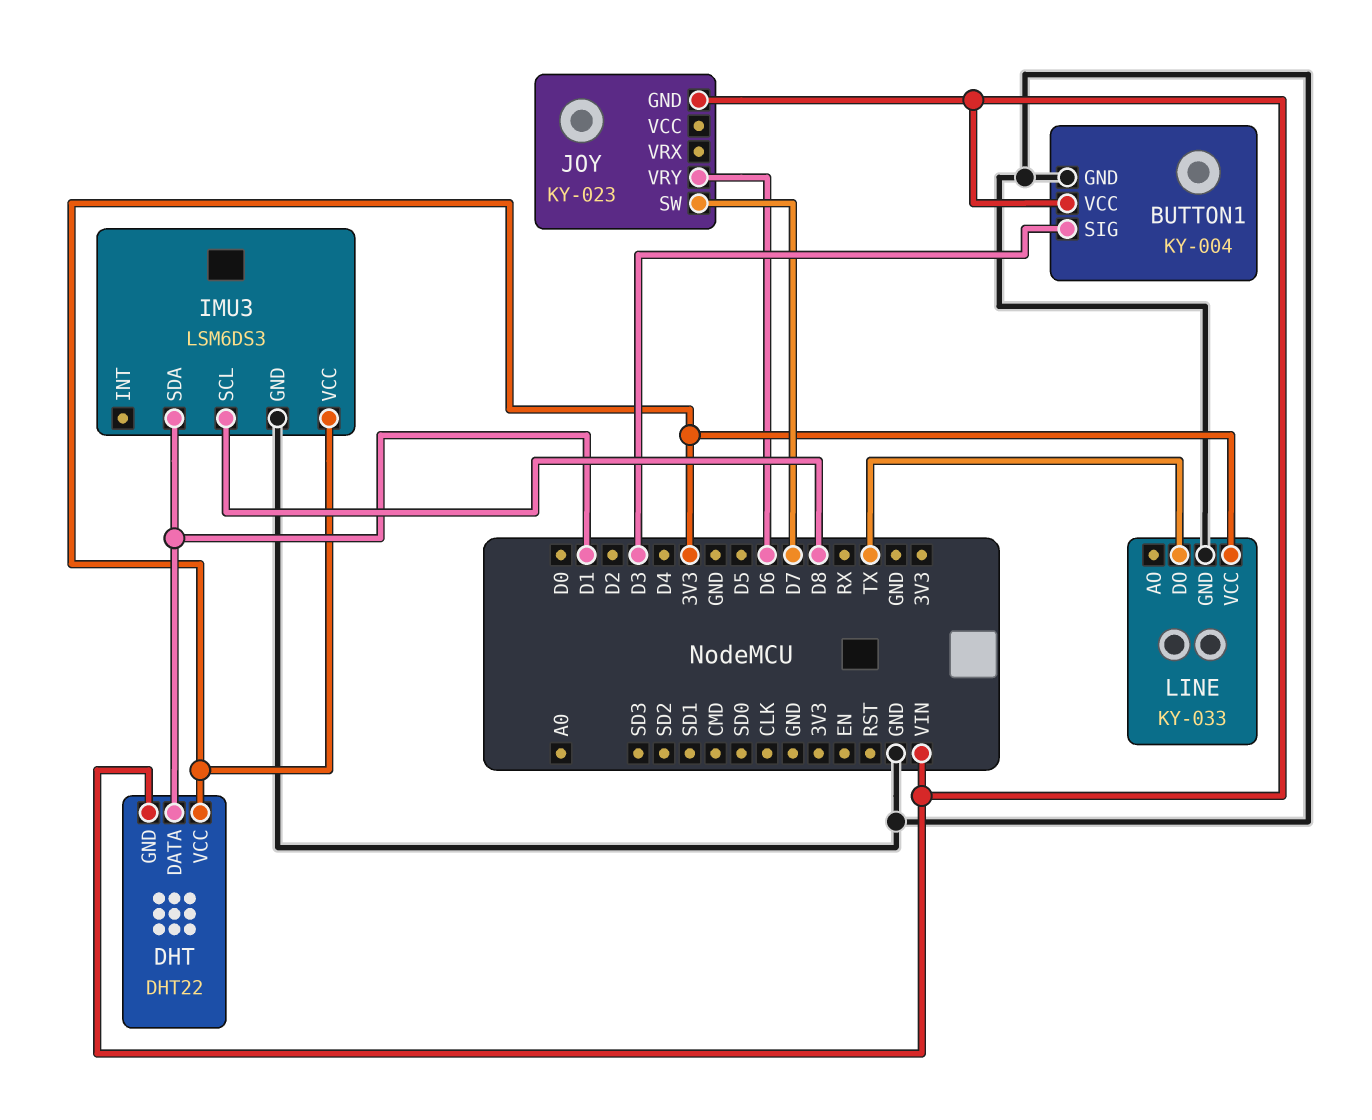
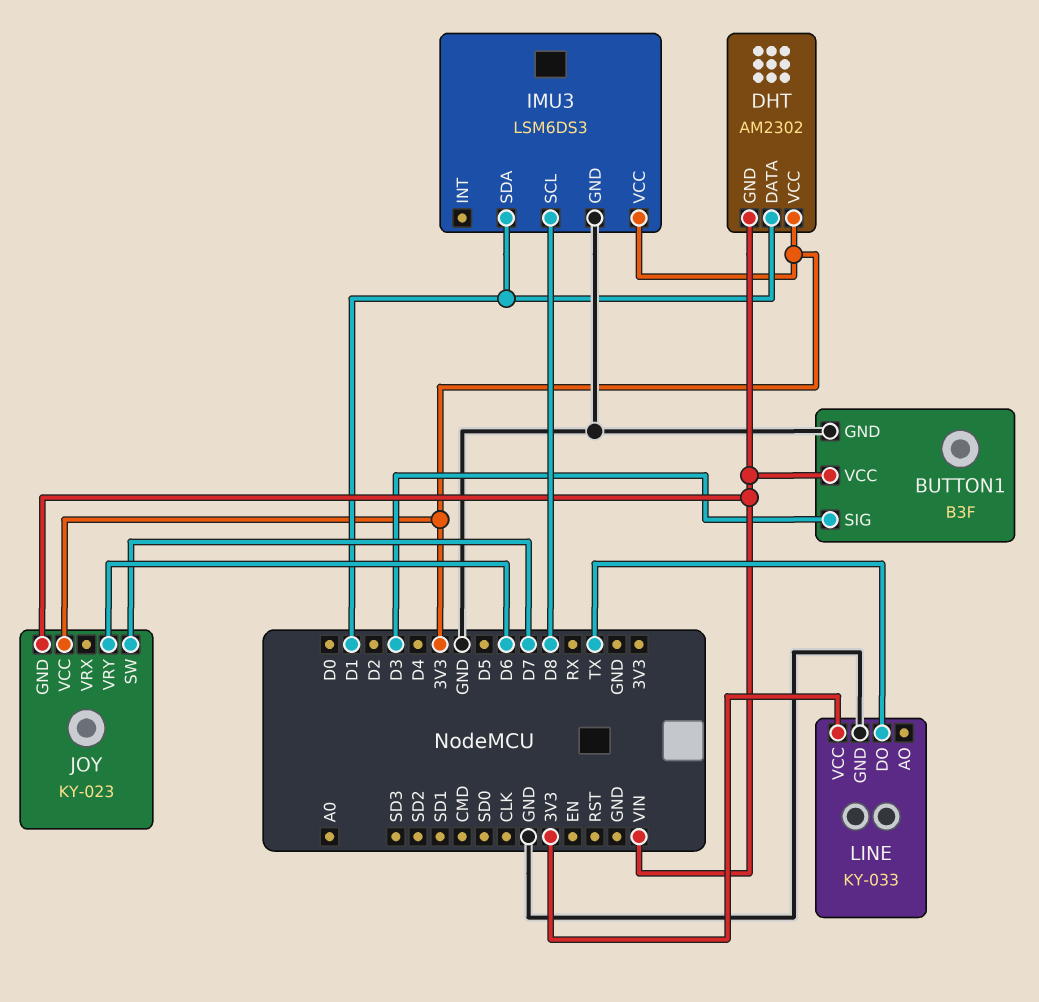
BUTTON1: KY-004 -> B3F
DHT: DHT22 -> AM2302
JOY pin VCC: none -> 3V3

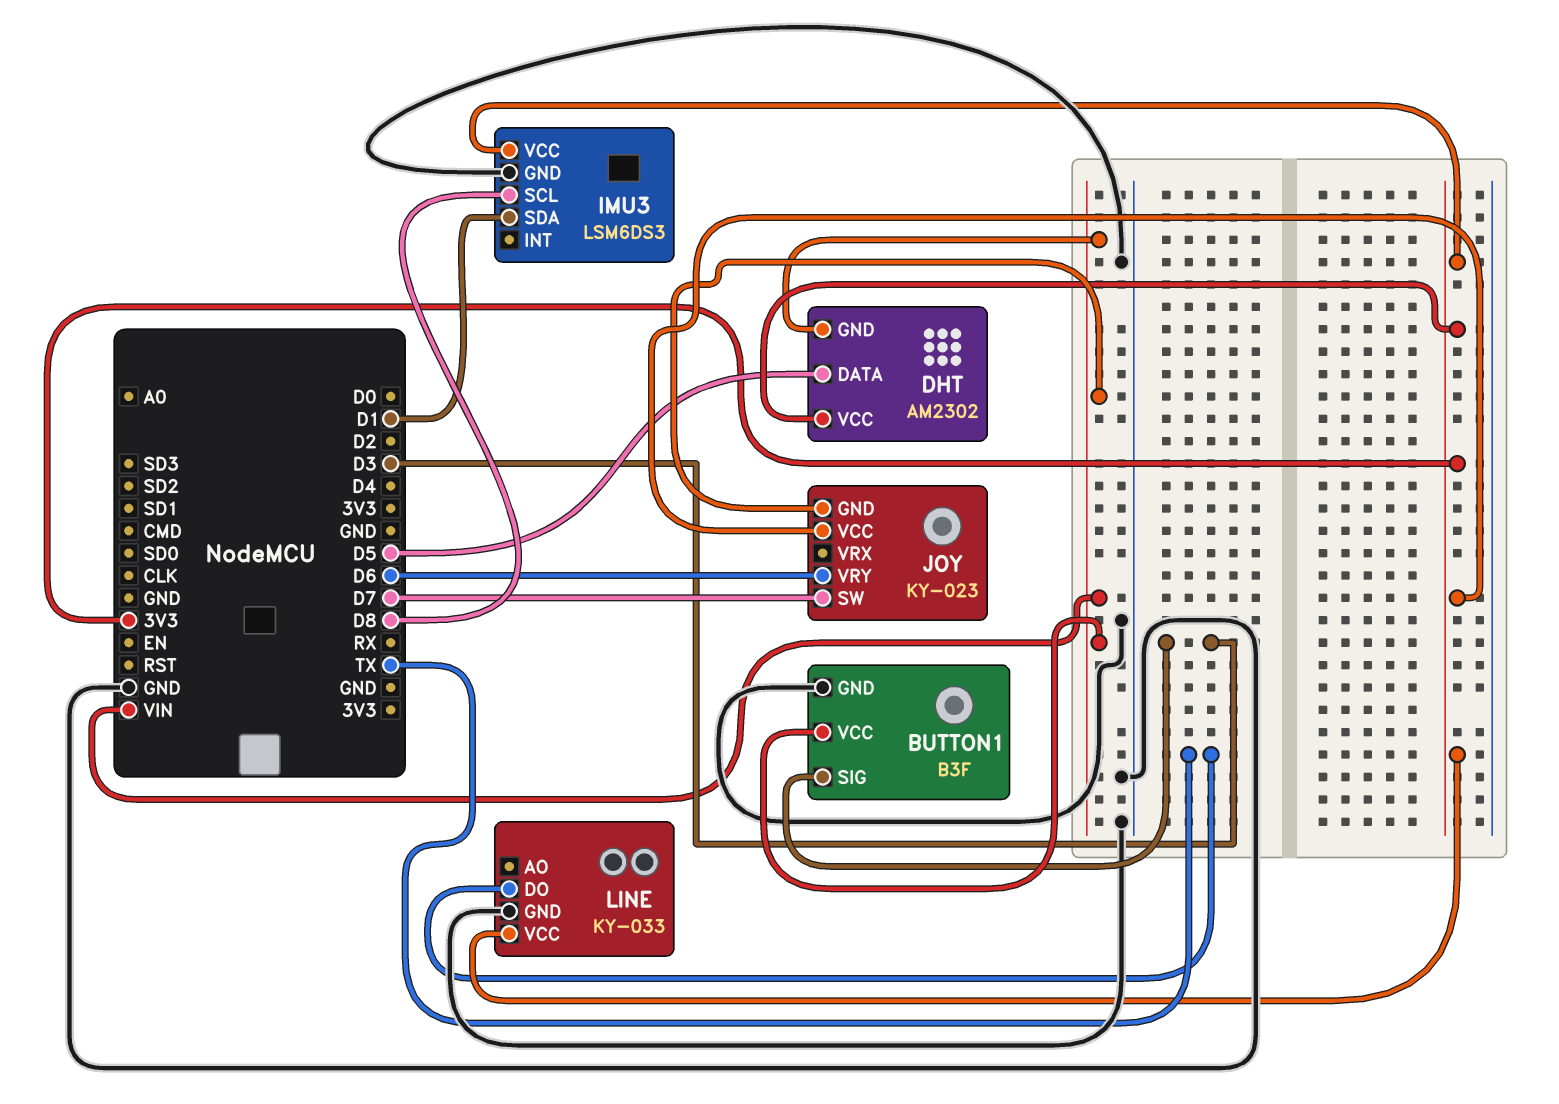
DHT pin DATA: D1 -> D5

